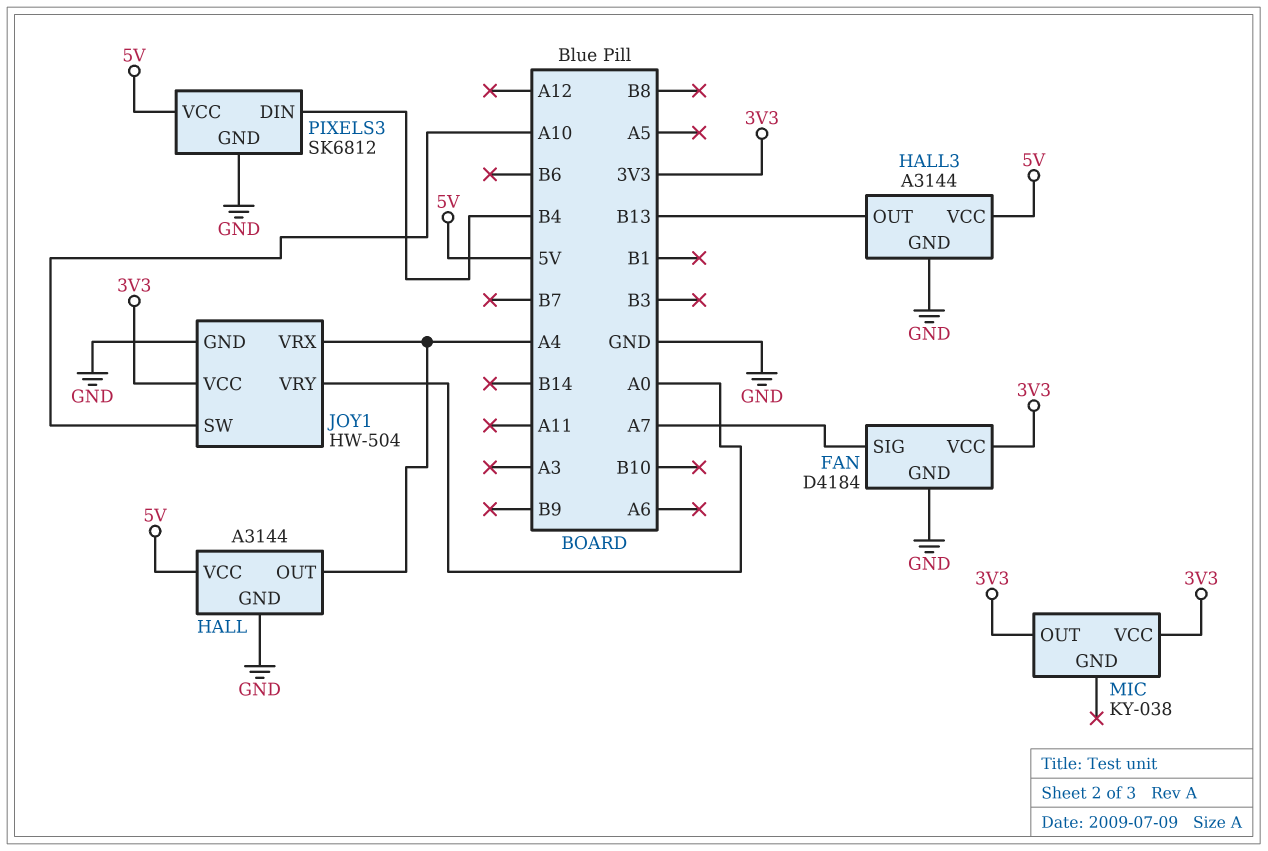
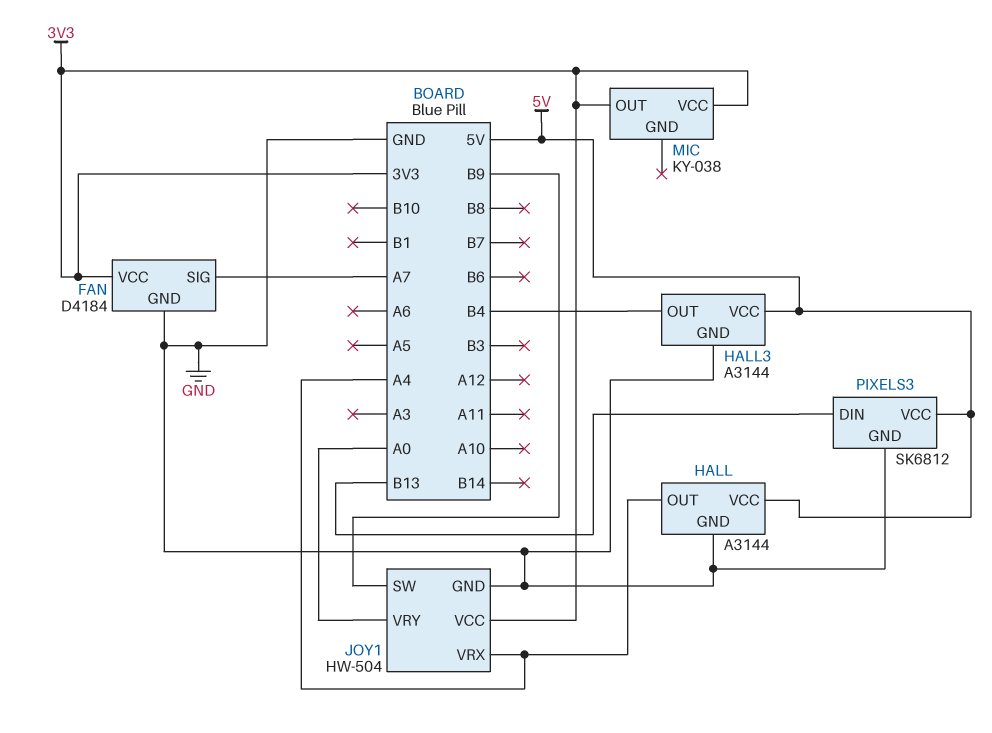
HALL3 pin OUT: B13 -> B4
JOY1 pin SW: A10 -> B9
PIXELS3 pin DIN: B4 -> B13

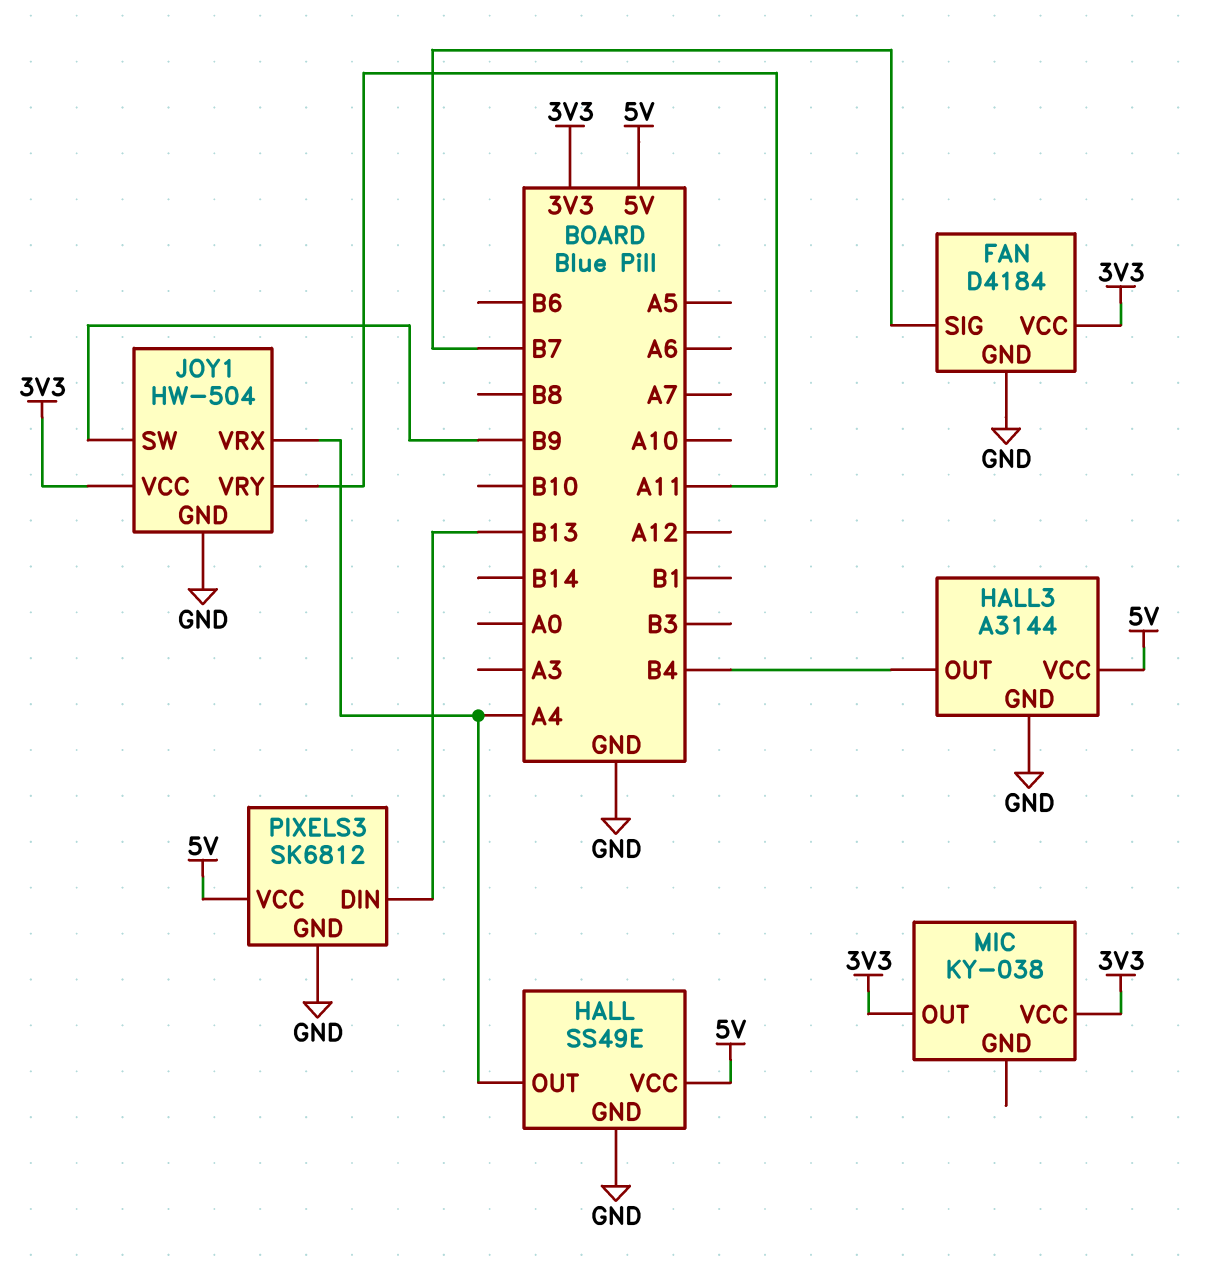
FAN pin SIG: A7 -> B7
HALL: A3144 -> SS49E
JOY1 pin VRY: A0 -> A11

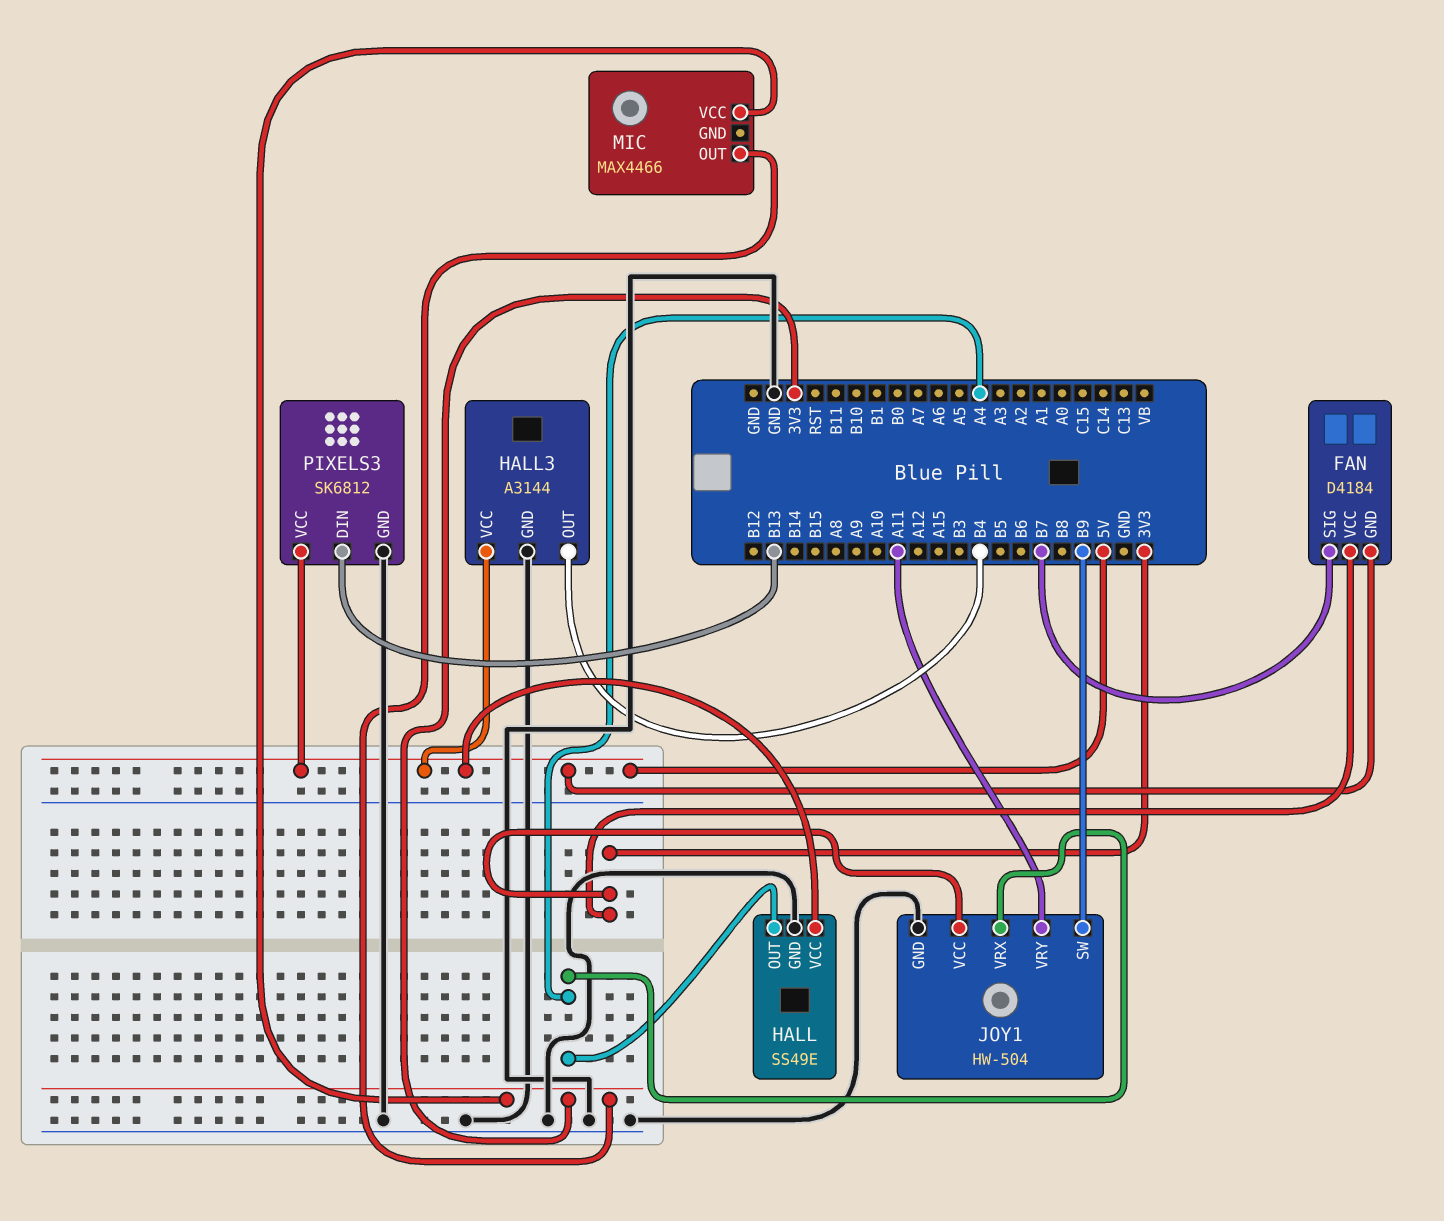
FAN pin GND: GND -> 5V
MIC: KY-038 -> MAX4466

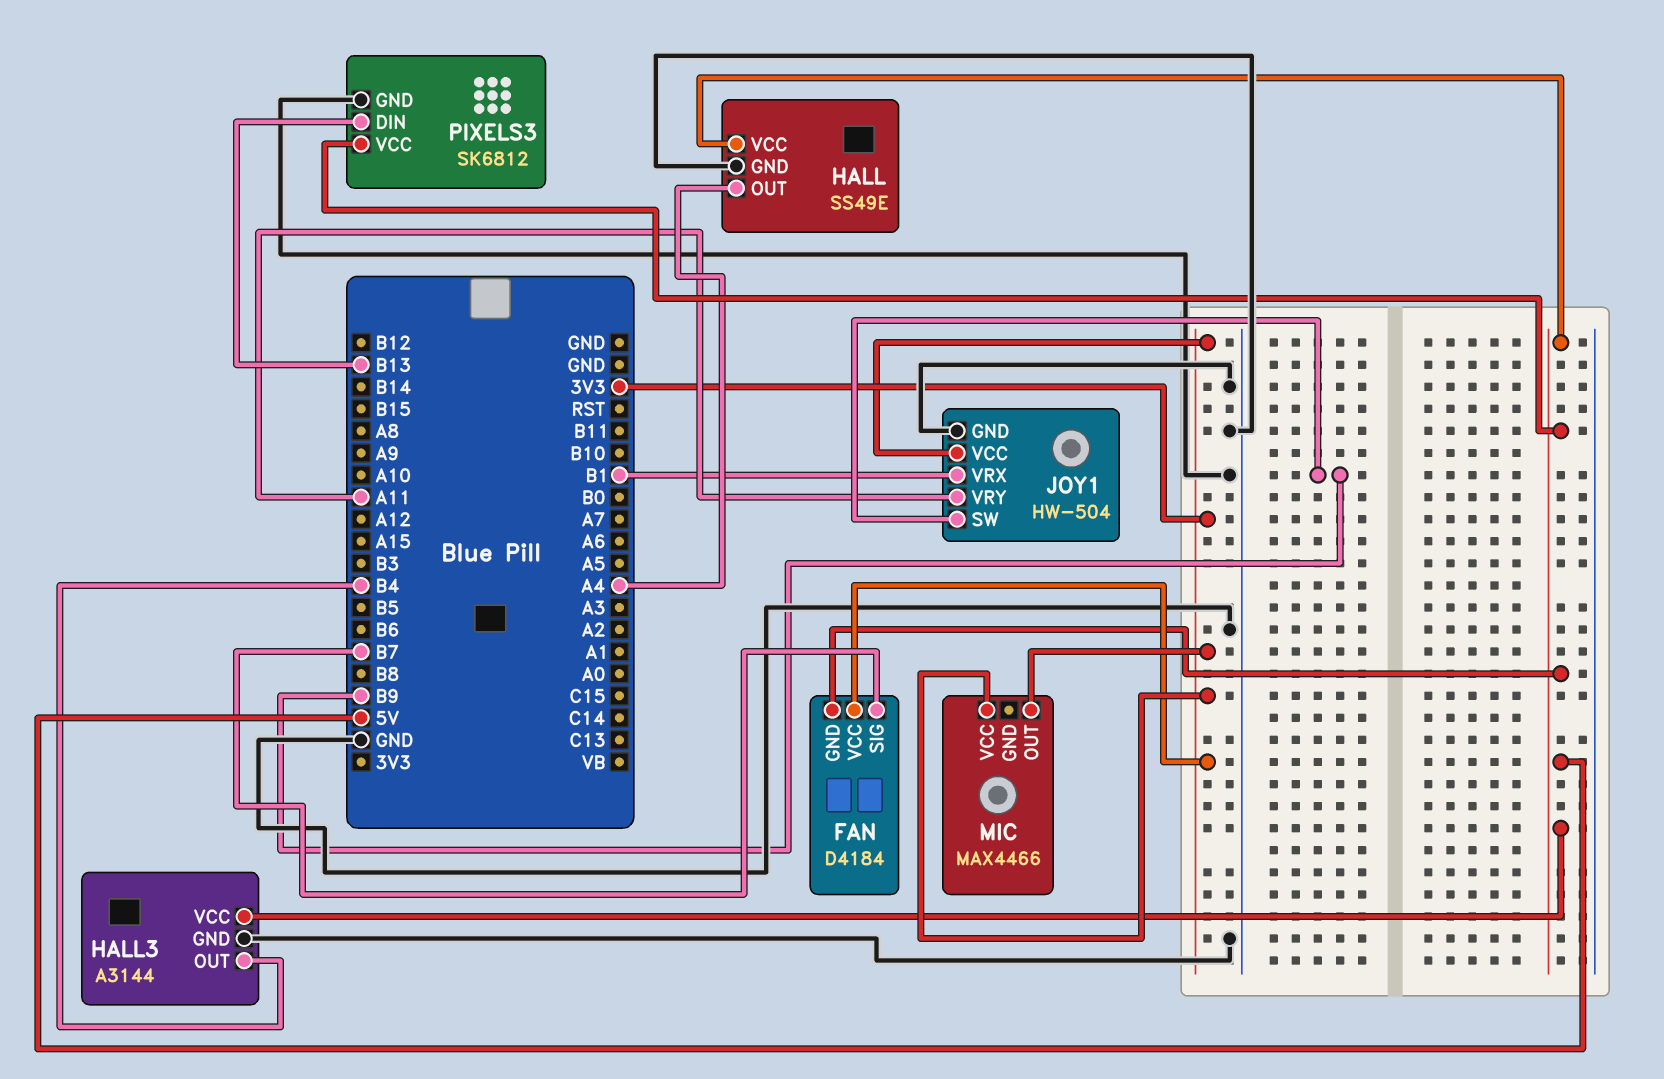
JOY1 pin VRX: A4 -> B1

